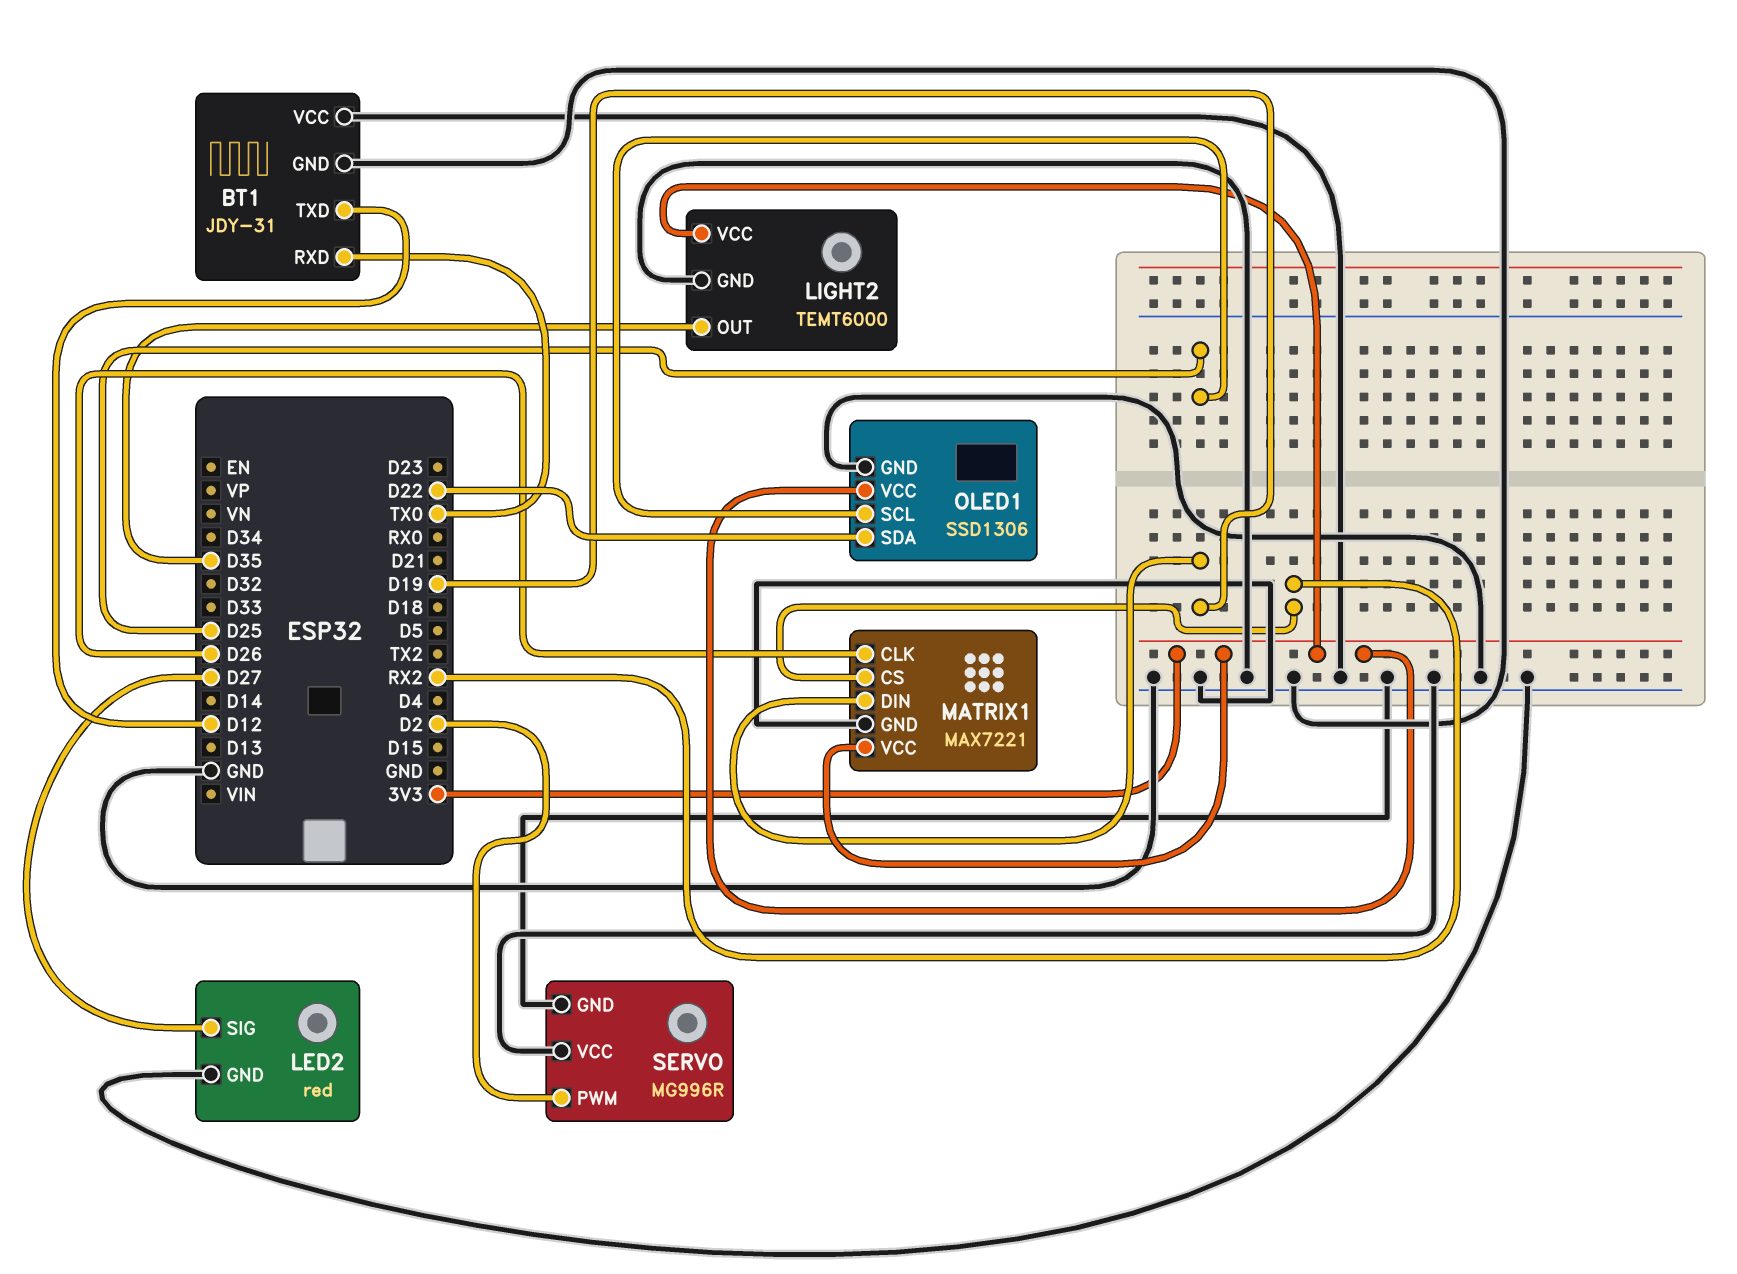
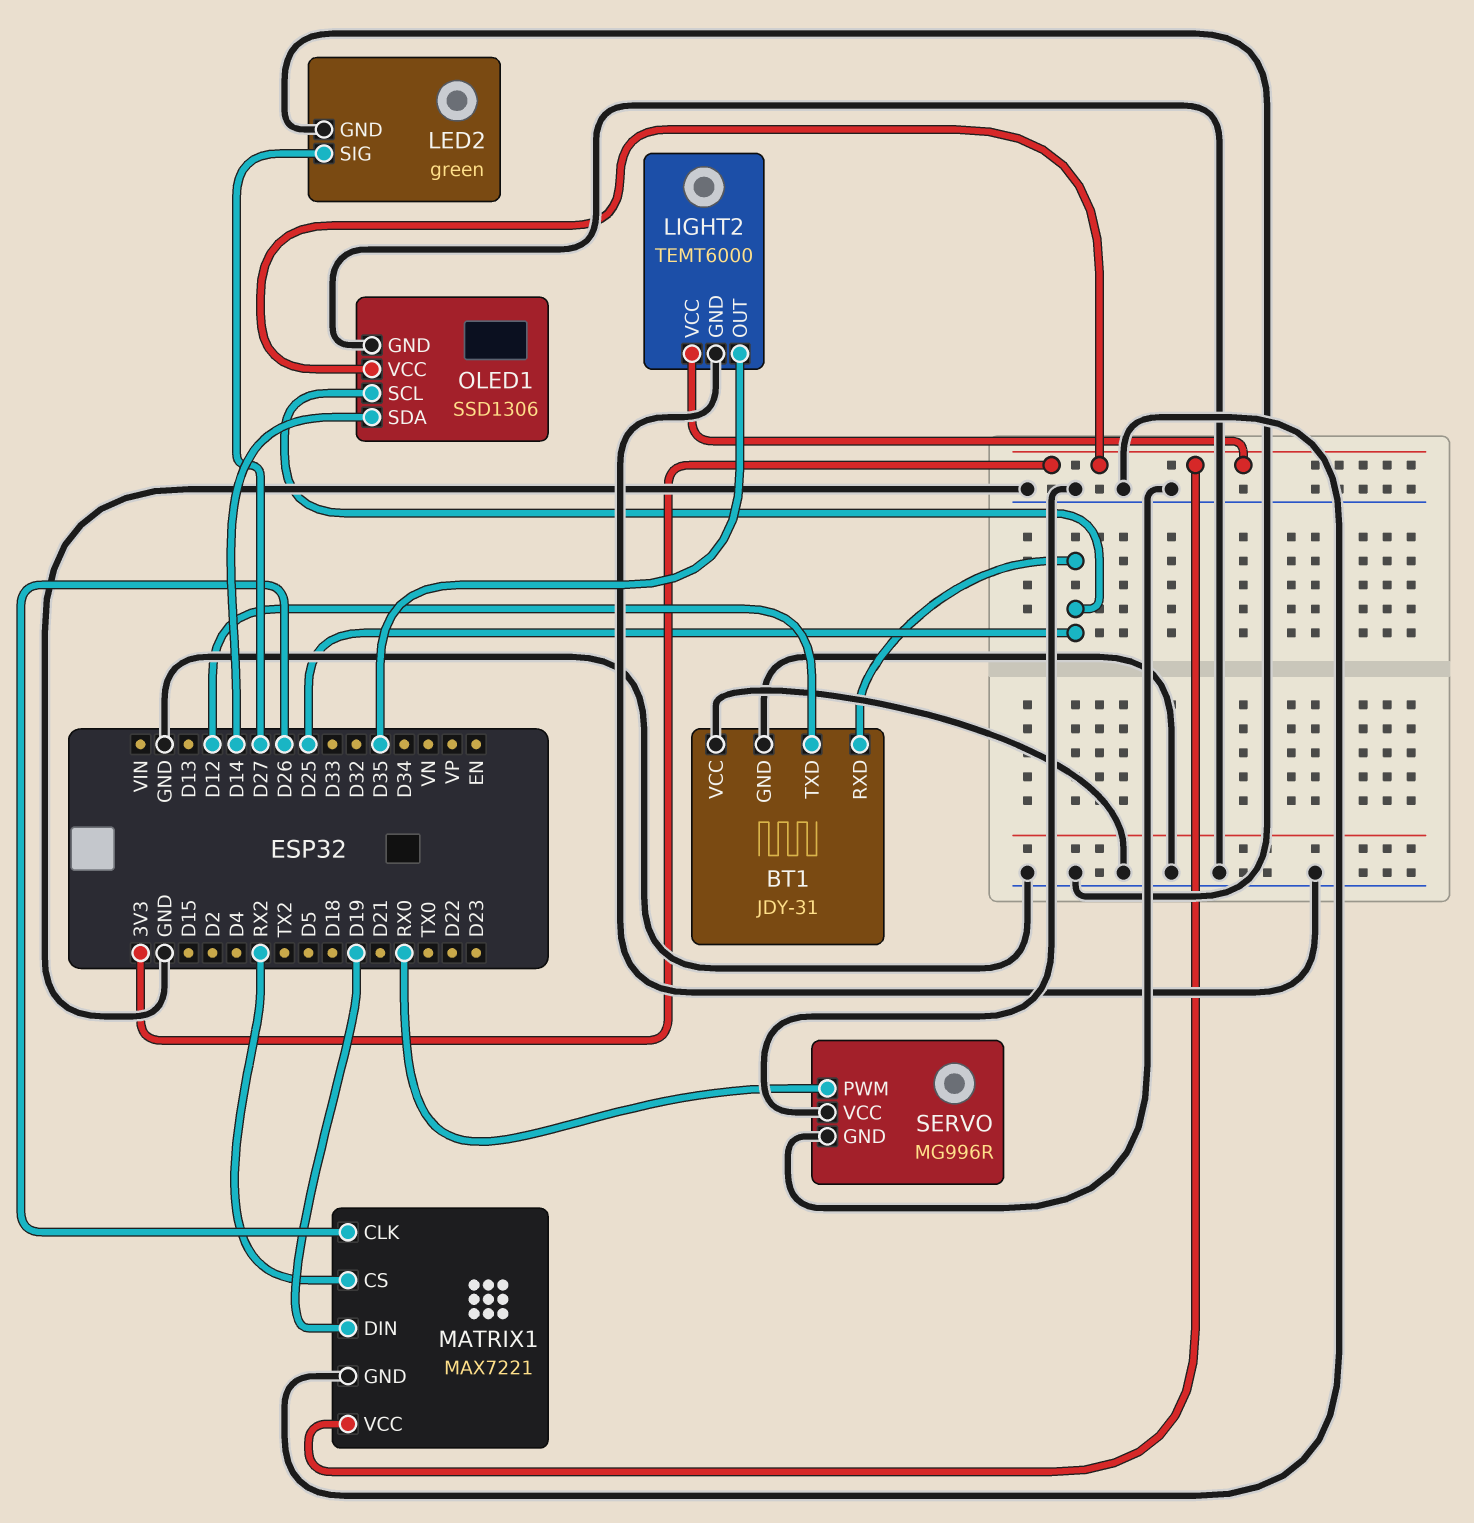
BT1 pin RXD: TX0 -> D25
LED2: red -> green
OLED1 pin SDA: D22 -> D14
SERVO pin PWM: D2 -> RX0

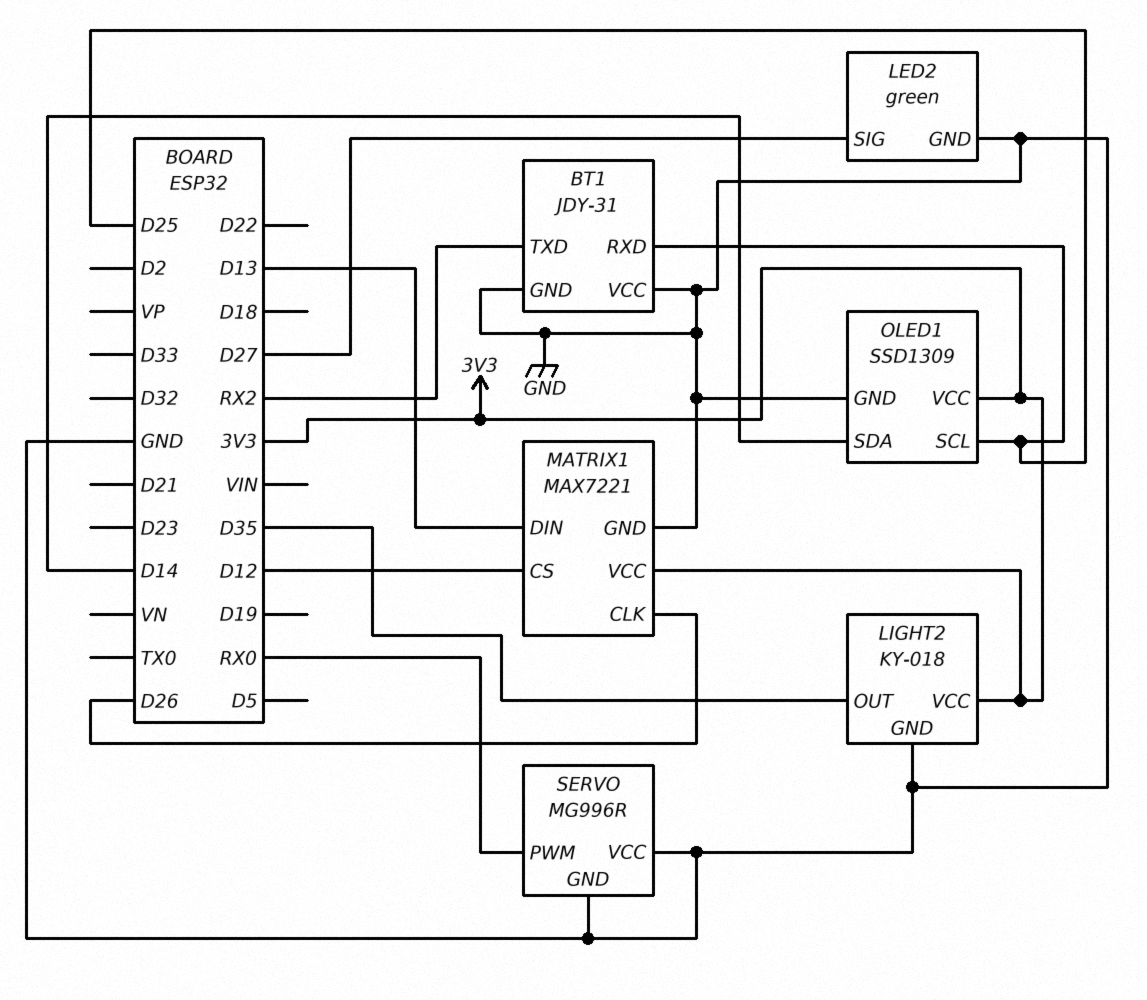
BT1 pin TXD: D12 -> RX2
LIGHT2: TEMT6000 -> KY-018
MATRIX1 pin CS: RX2 -> D12
MATRIX1 pin DIN: D19 -> D13
OLED1: SSD1306 -> SSD1309

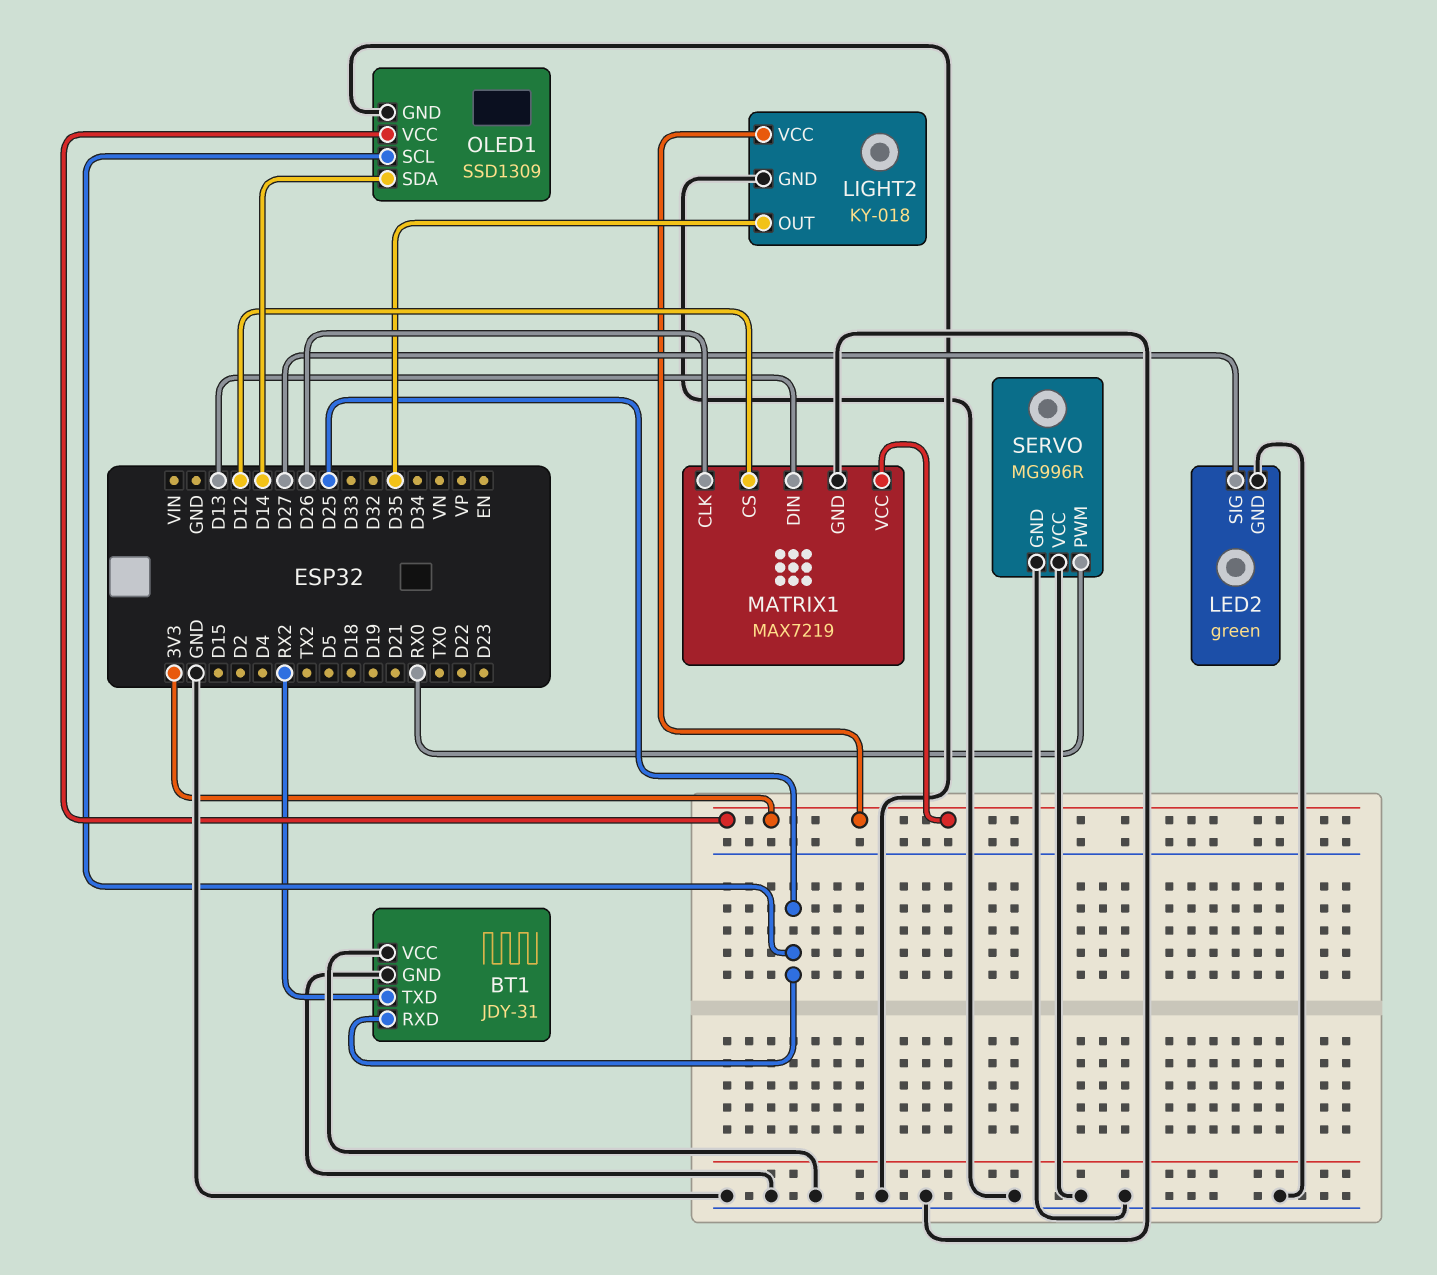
MATRIX1: MAX7221 -> MAX7219

